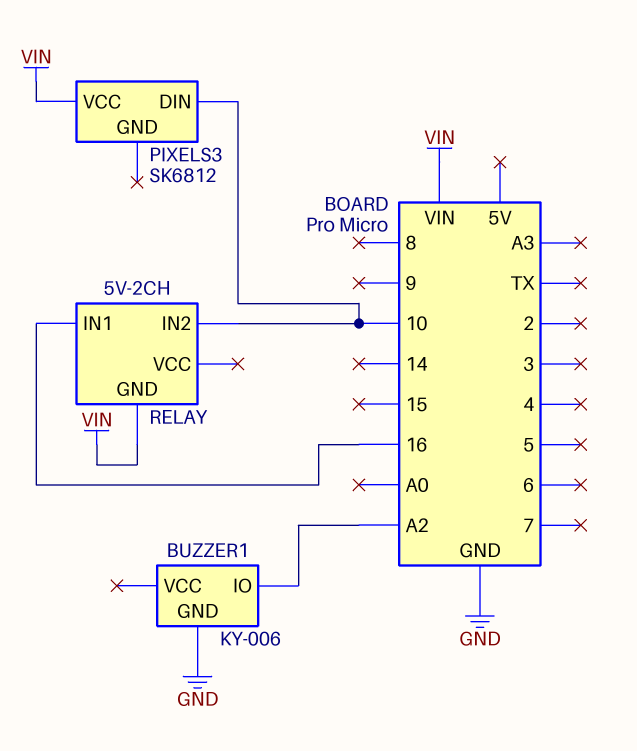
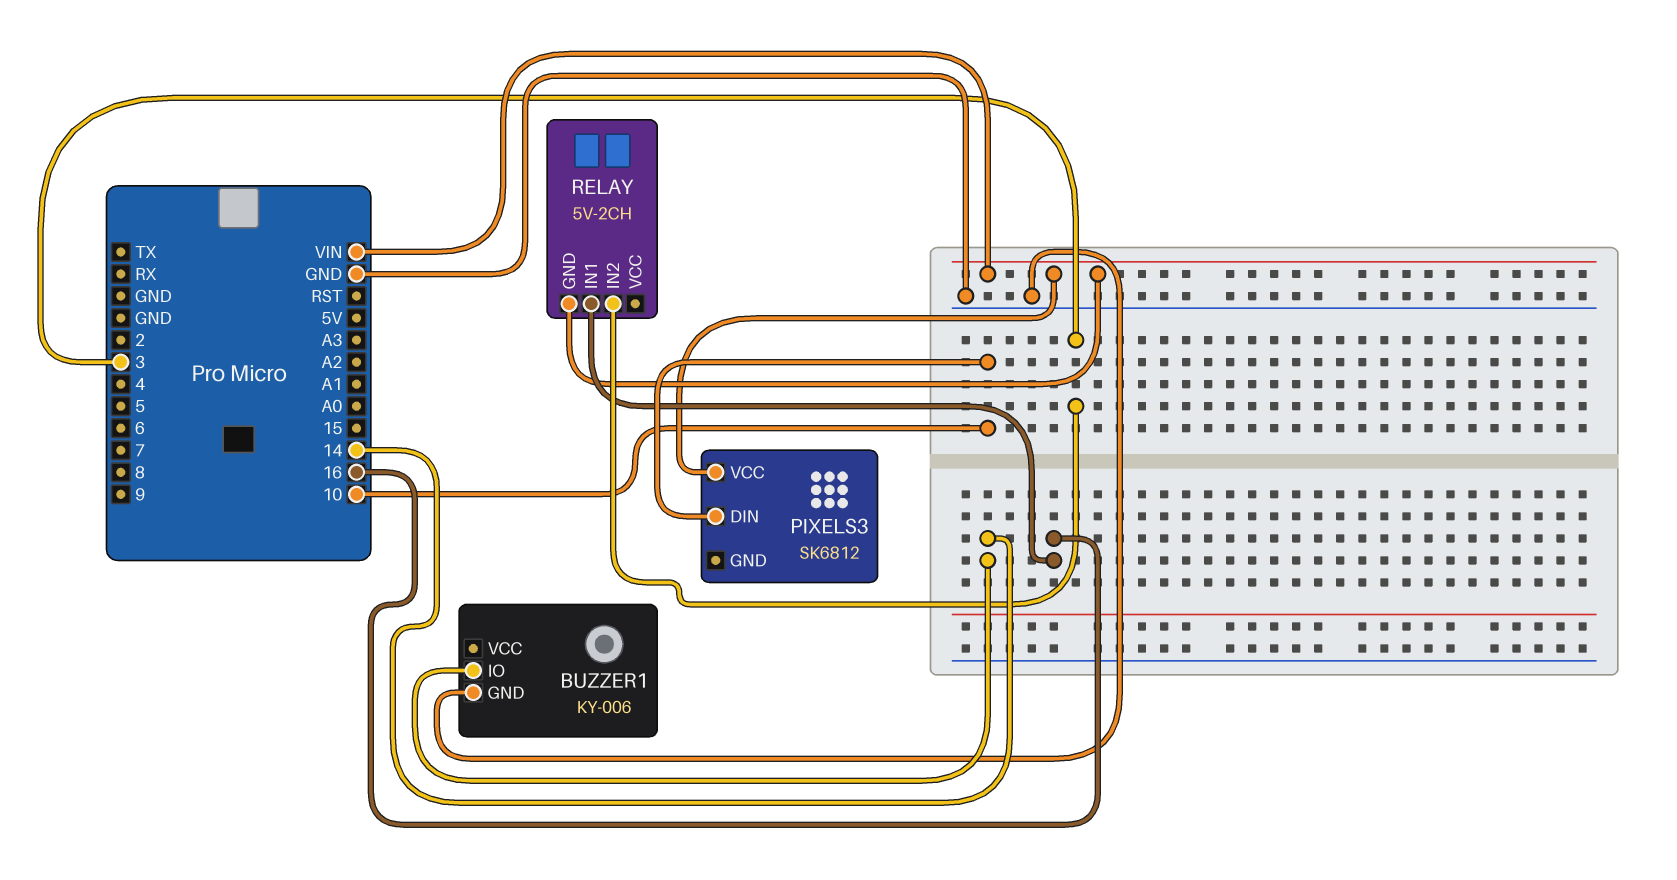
BUZZER1 pin IO: A2 -> 14
RELAY pin IN2: 10 -> 3

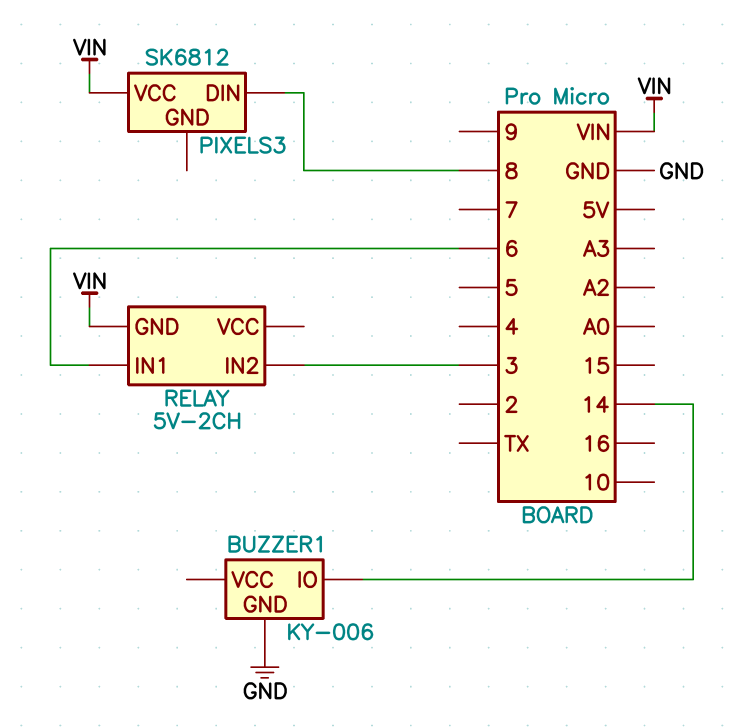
PIXELS3 pin DIN: 10 -> 8
RELAY pin IN1: 16 -> 6

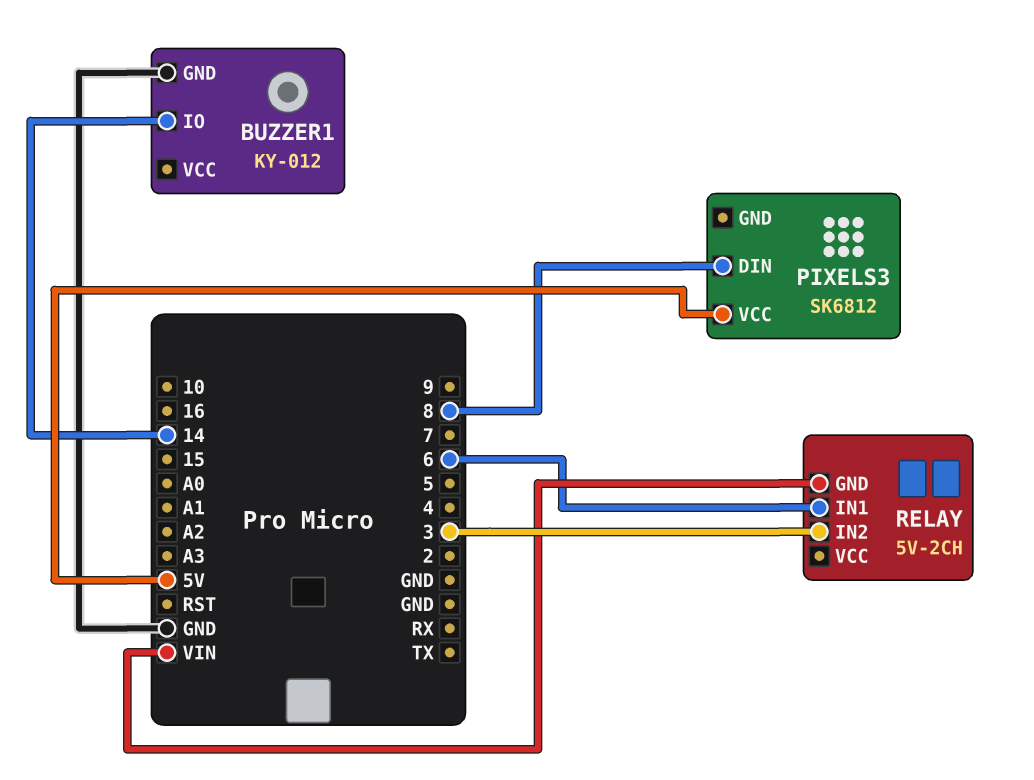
BUZZER1: KY-006 -> KY-012
PIXELS3 pin VCC: VIN -> 5V

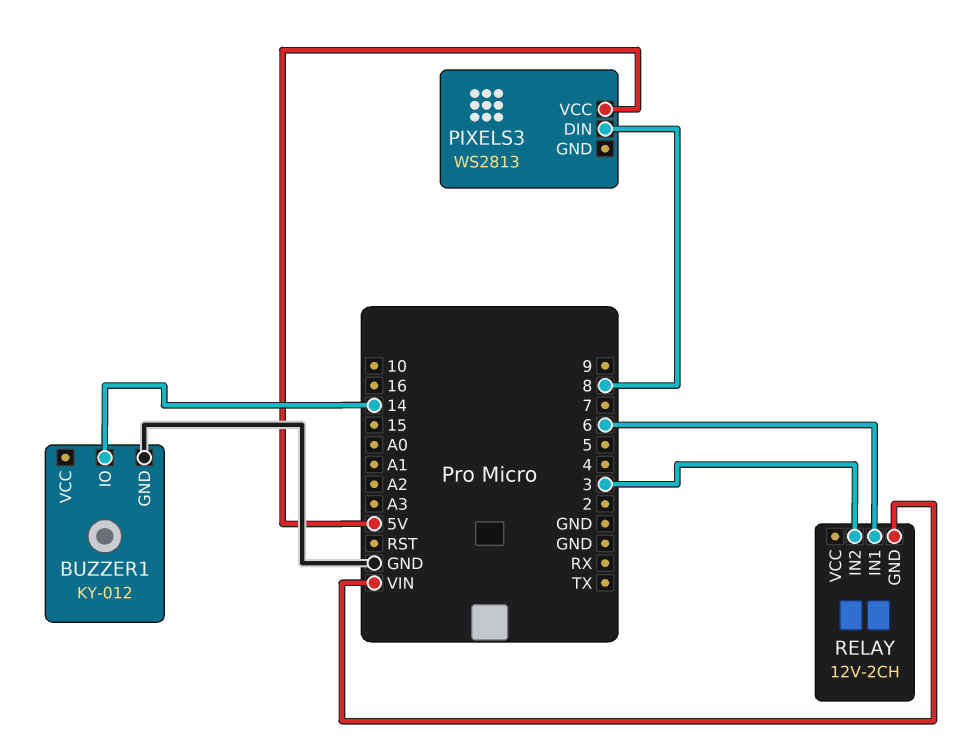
PIXELS3: SK6812 -> WS2813
RELAY: 5V-2CH -> 12V-2CH

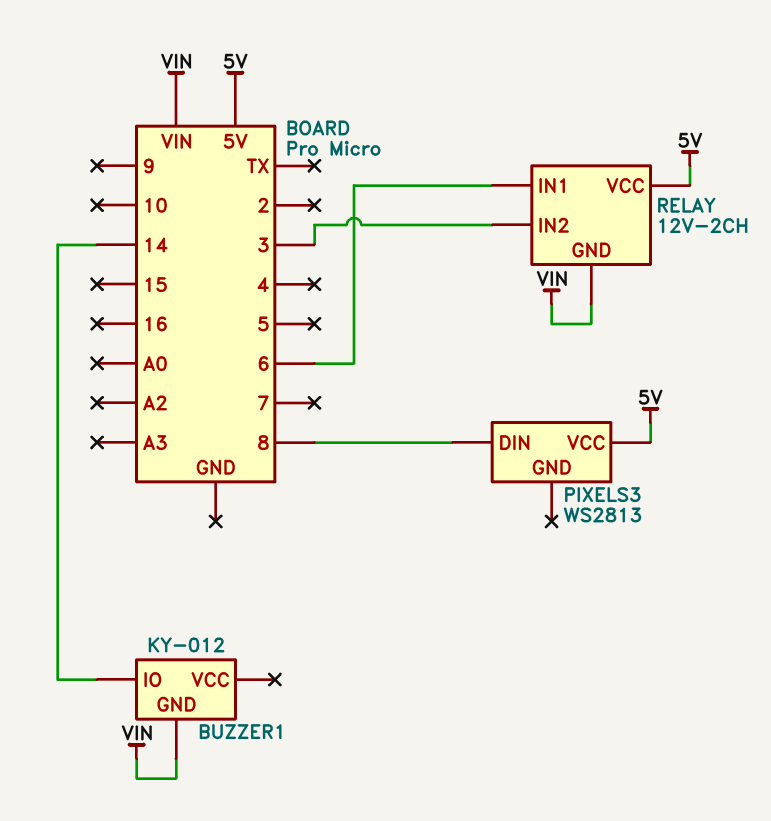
BUZZER1 pin GND: GND -> VIN
RELAY pin VCC: none -> 5V

